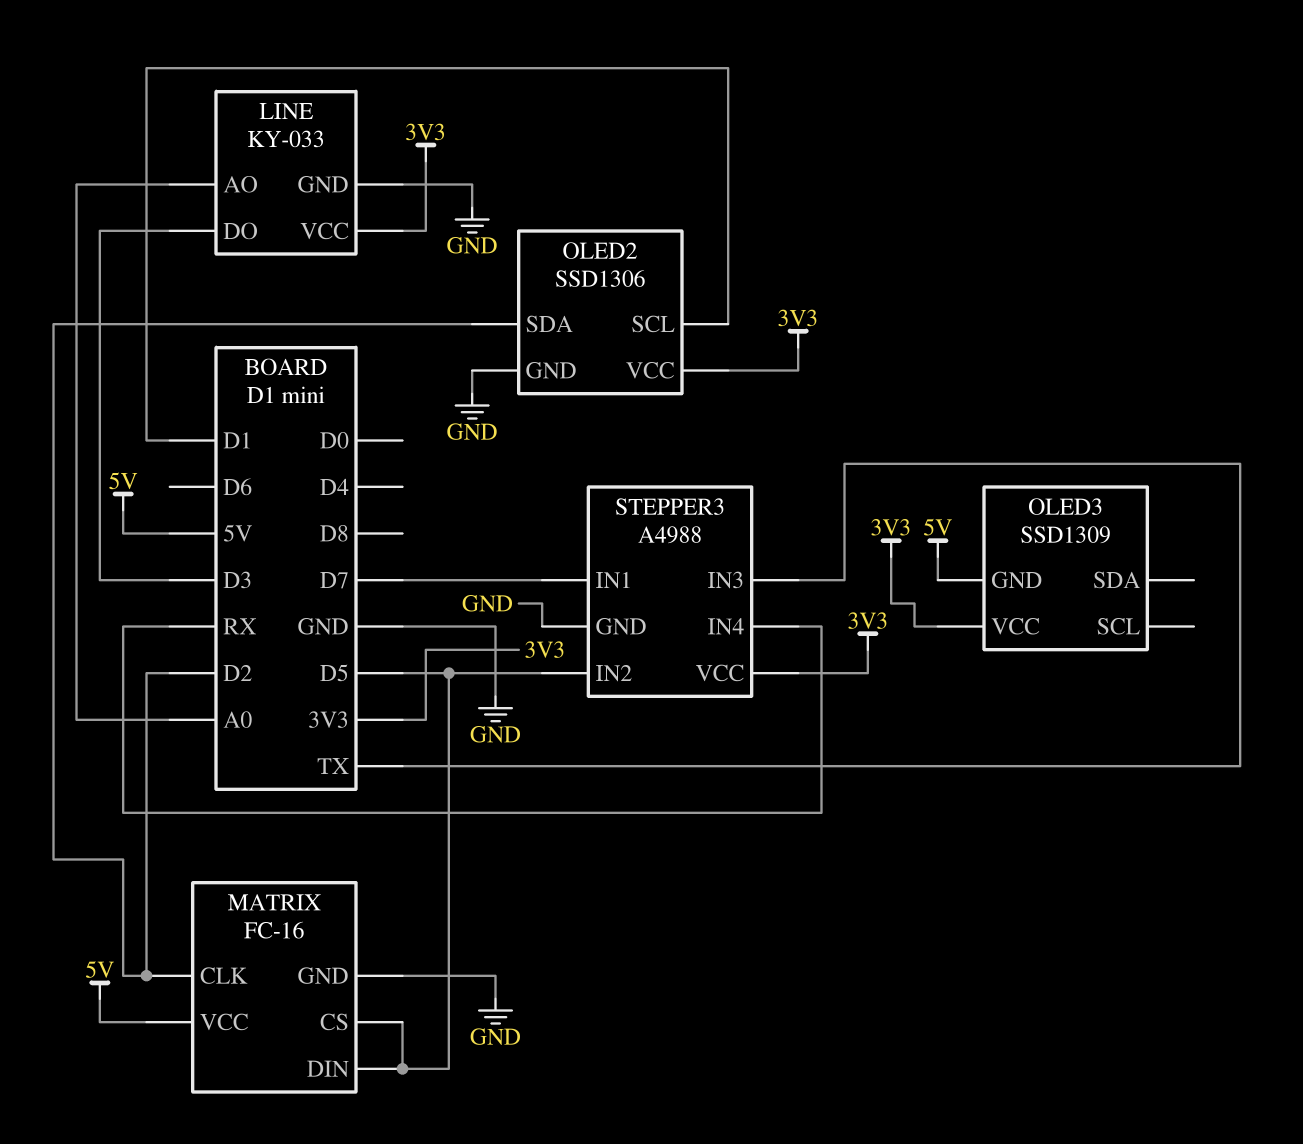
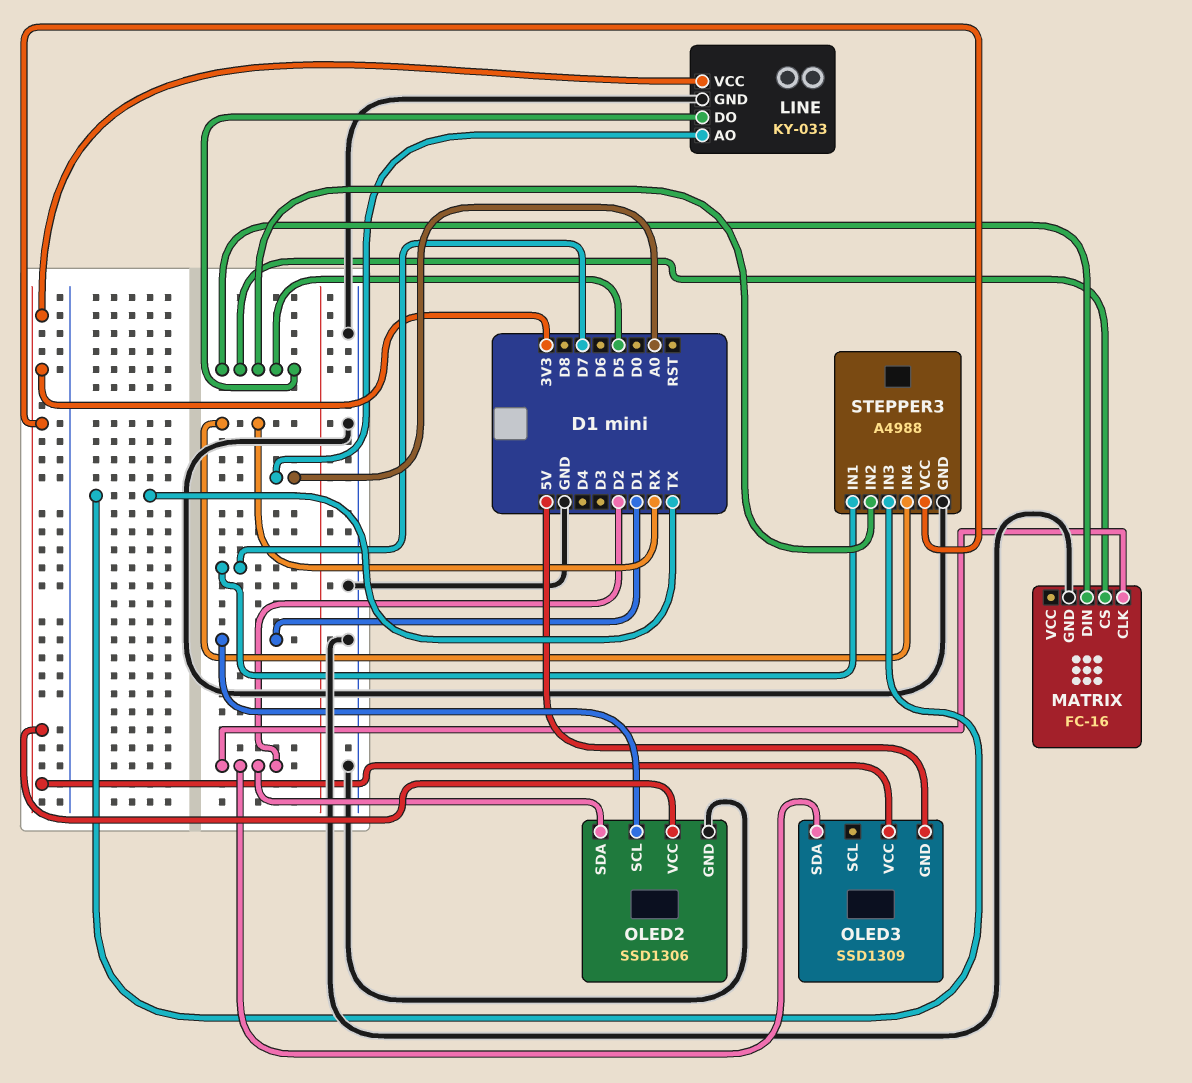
LINE pin DO: D3 -> D5
MATRIX pin VCC: 5V -> none
OLED3 pin SDA: none -> D2

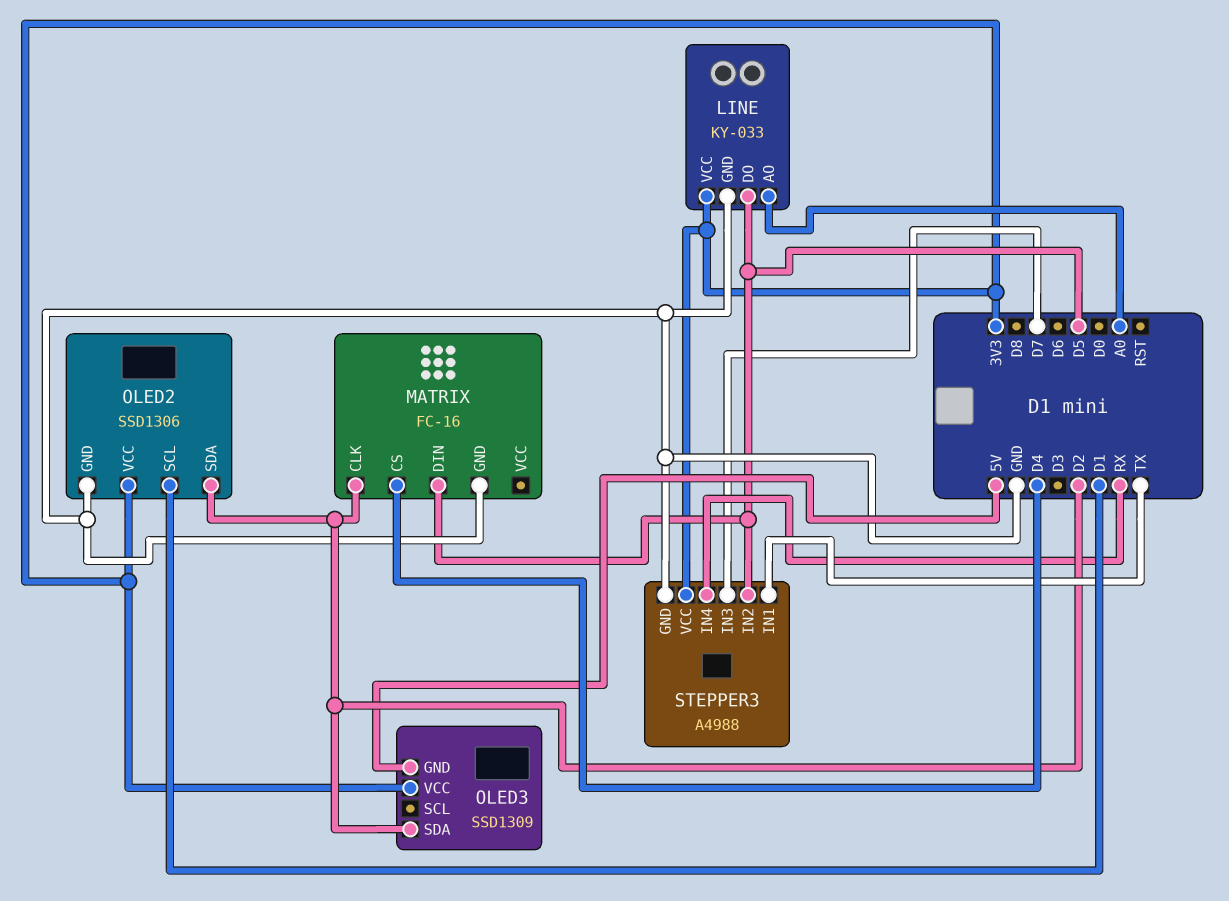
MATRIX pin CS: D5 -> D4
STEPPER3 pin IN1: D7 -> TX
STEPPER3 pin IN3: TX -> D7

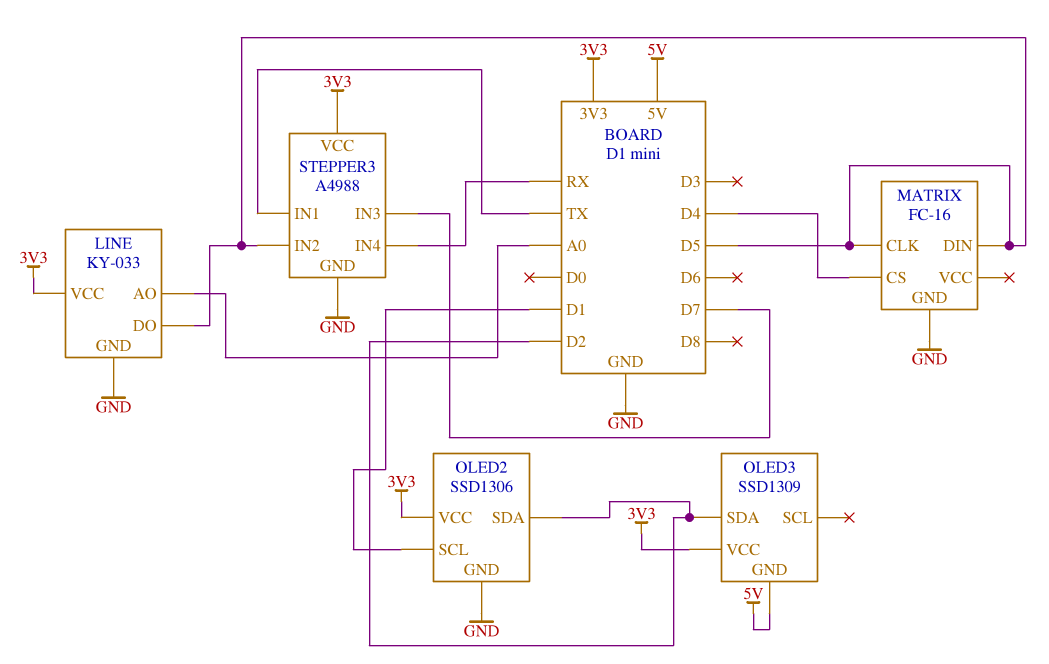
MATRIX pin CLK: D2 -> D5

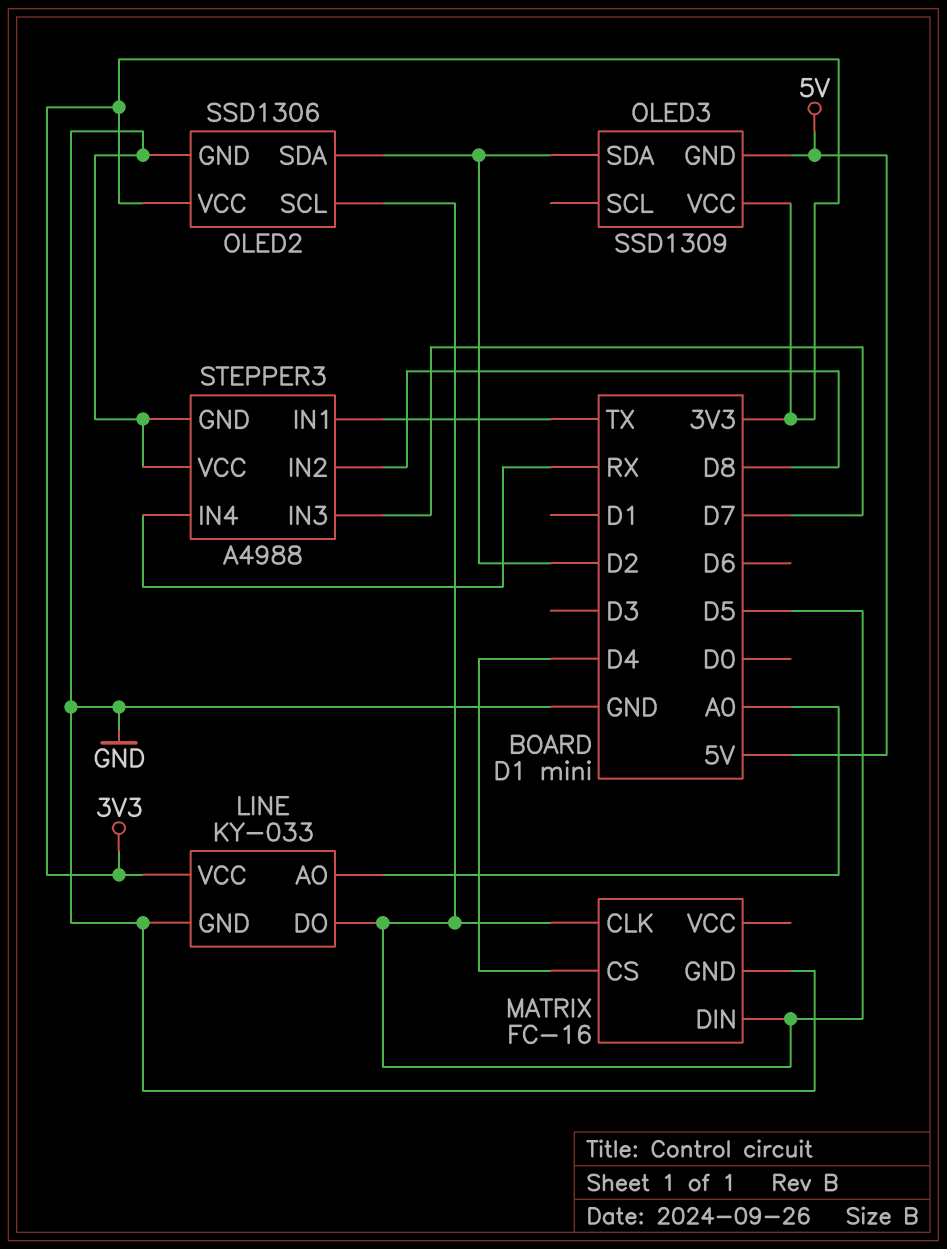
OLED2 pin SCL: D1 -> D5
STEPPER3 pin IN2: D5 -> D8
STEPPER3 pin VCC: 3V3 -> GND

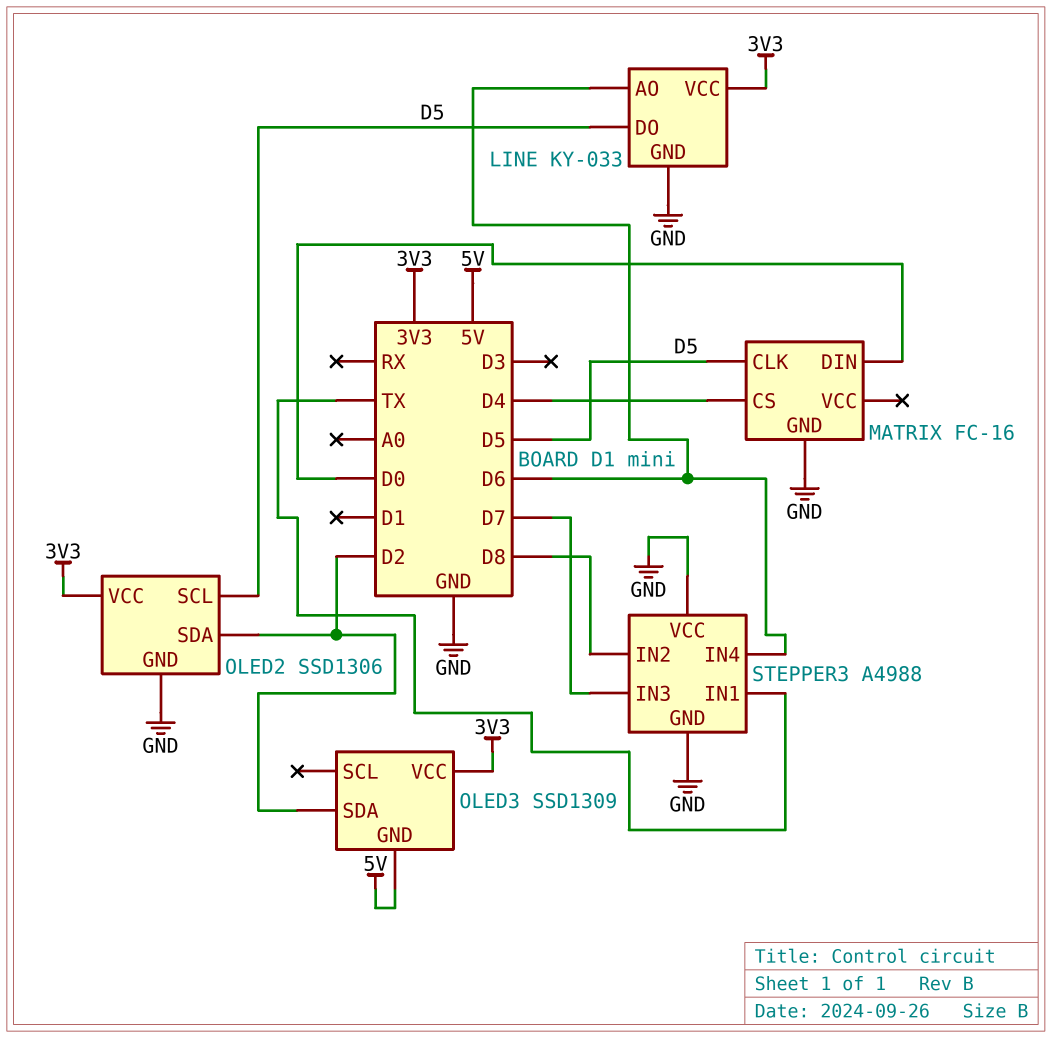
LINE pin AO: A0 -> D6
MATRIX pin DIN: D5 -> D0
STEPPER3 pin IN4: RX -> D6

